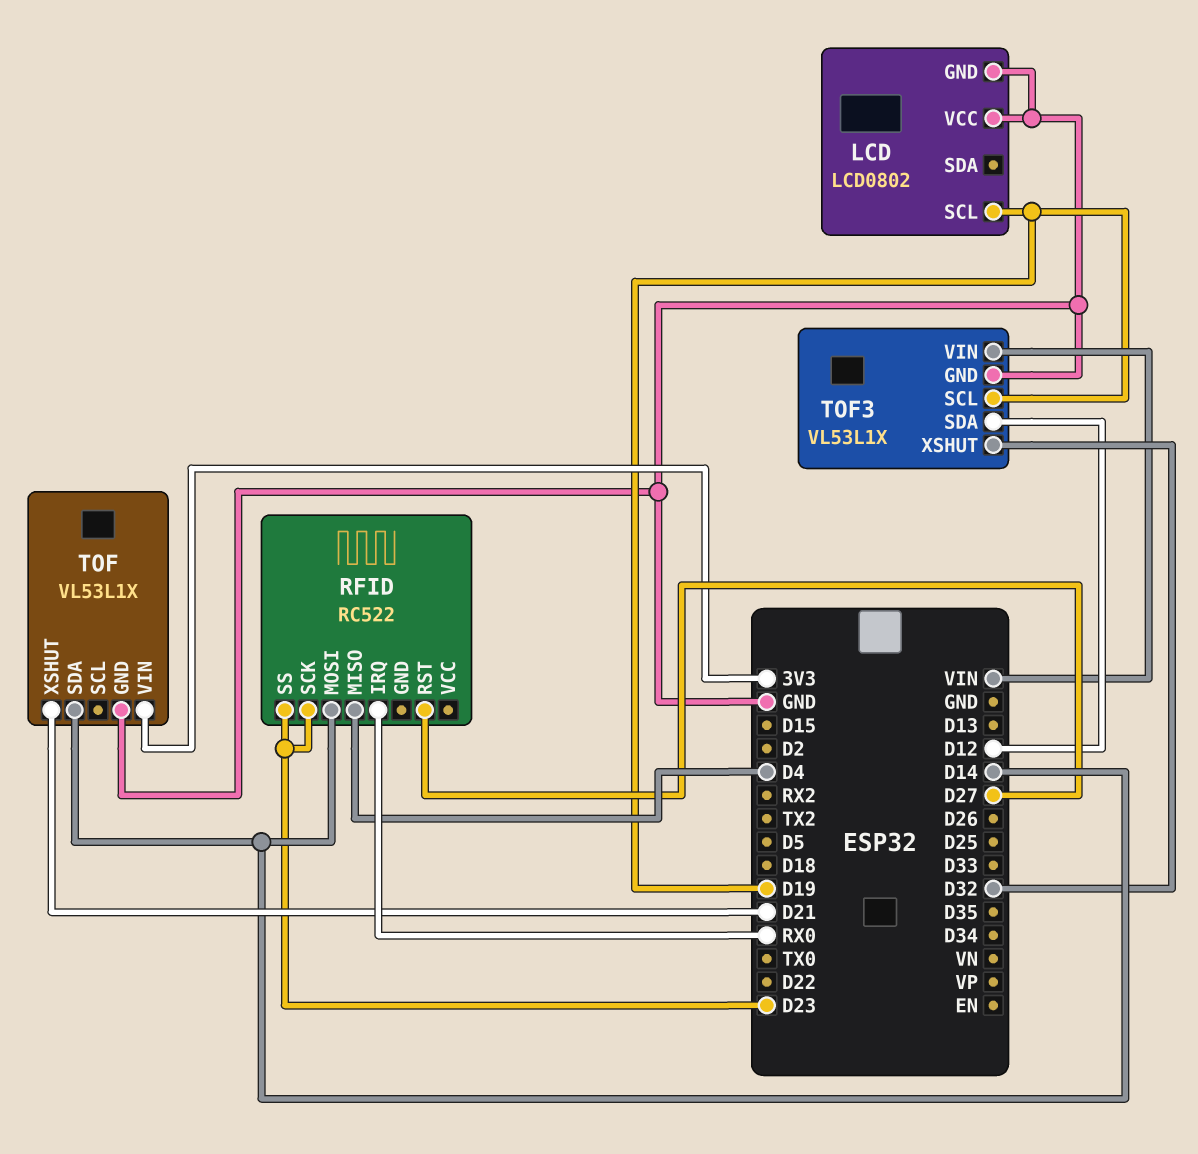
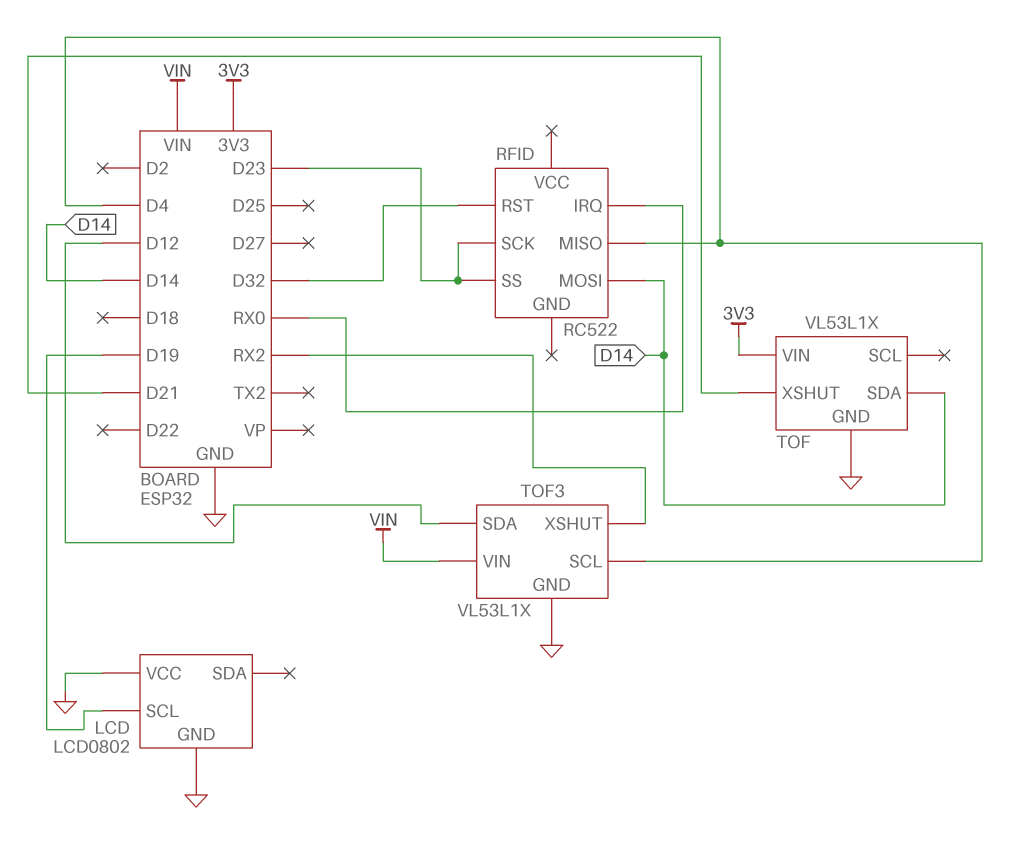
RFID pin RST: D27 -> D32
TOF3 pin SCL: D19 -> D4
TOF3 pin XSHUT: D32 -> RX2

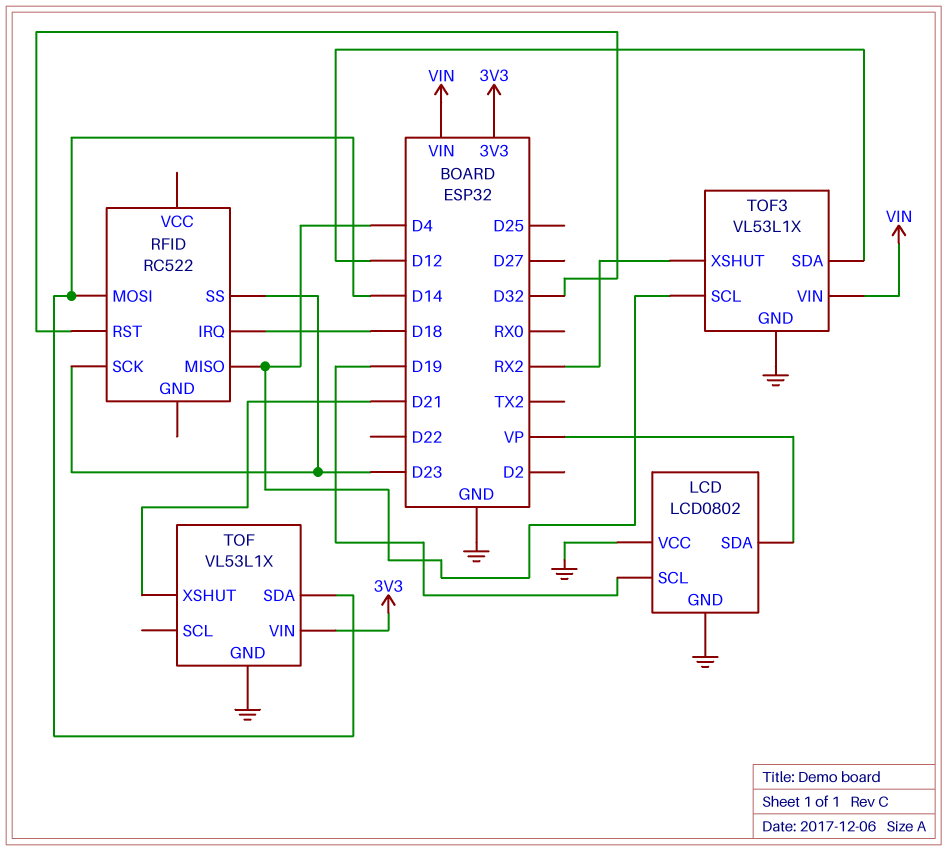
LCD pin SDA: none -> VP
RFID pin IRQ: RX0 -> D18

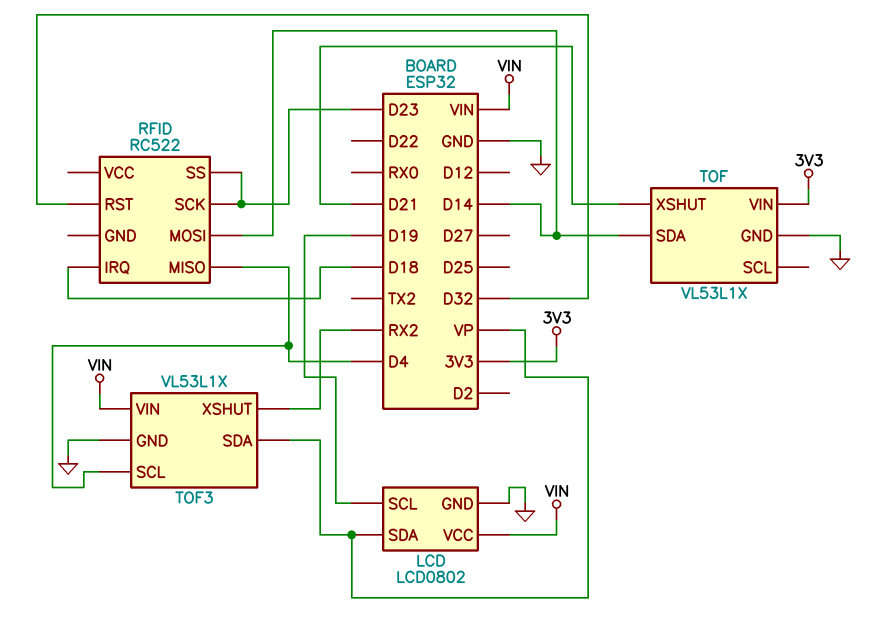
LCD pin VCC: GND -> VIN
TOF3 pin SDA: D12 -> VP

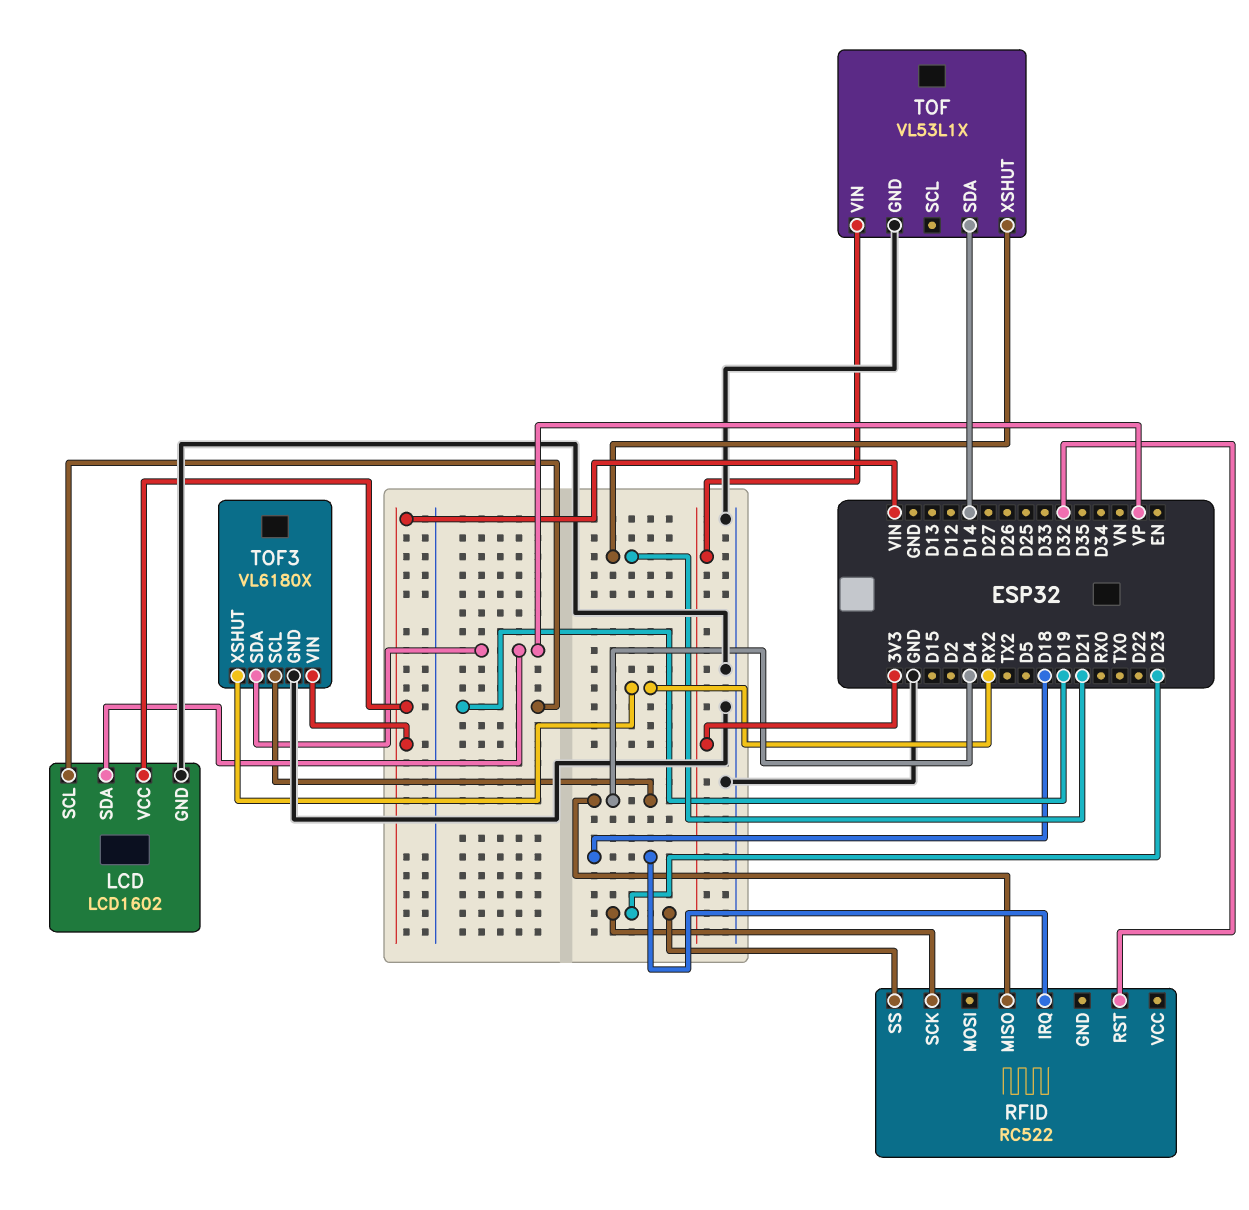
LCD: LCD0802 -> LCD1602
RFID pin MOSI: D14 -> none
TOF3: VL53L1X -> VL6180X

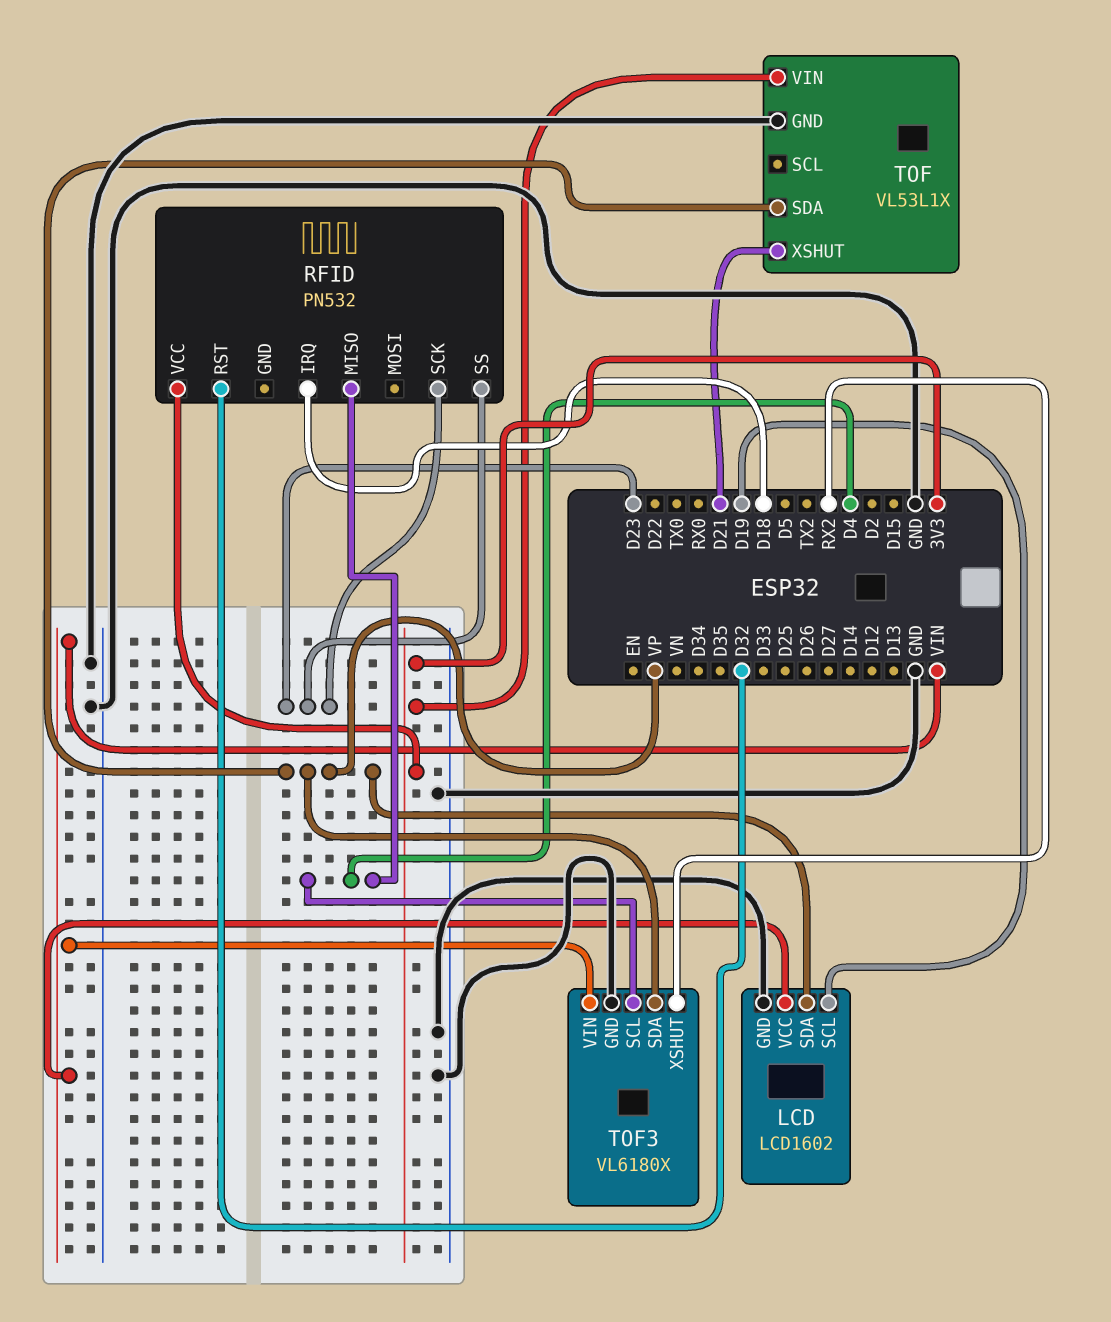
RFID: RC522 -> PN532
RFID pin VCC: none -> 3V3
TOF pin SDA: D14 -> VP

